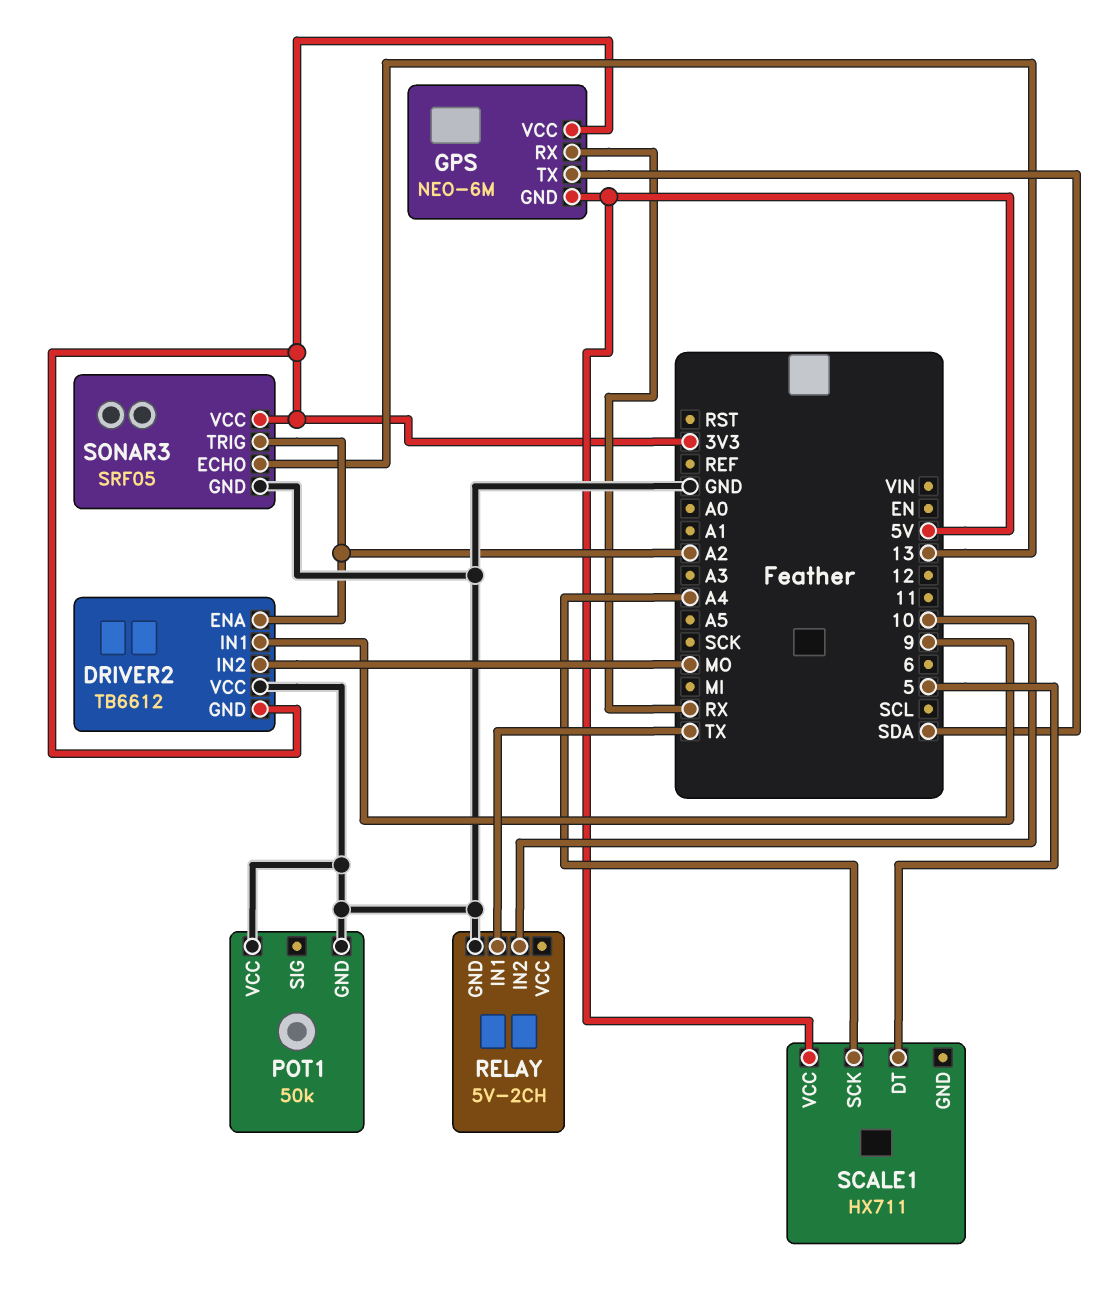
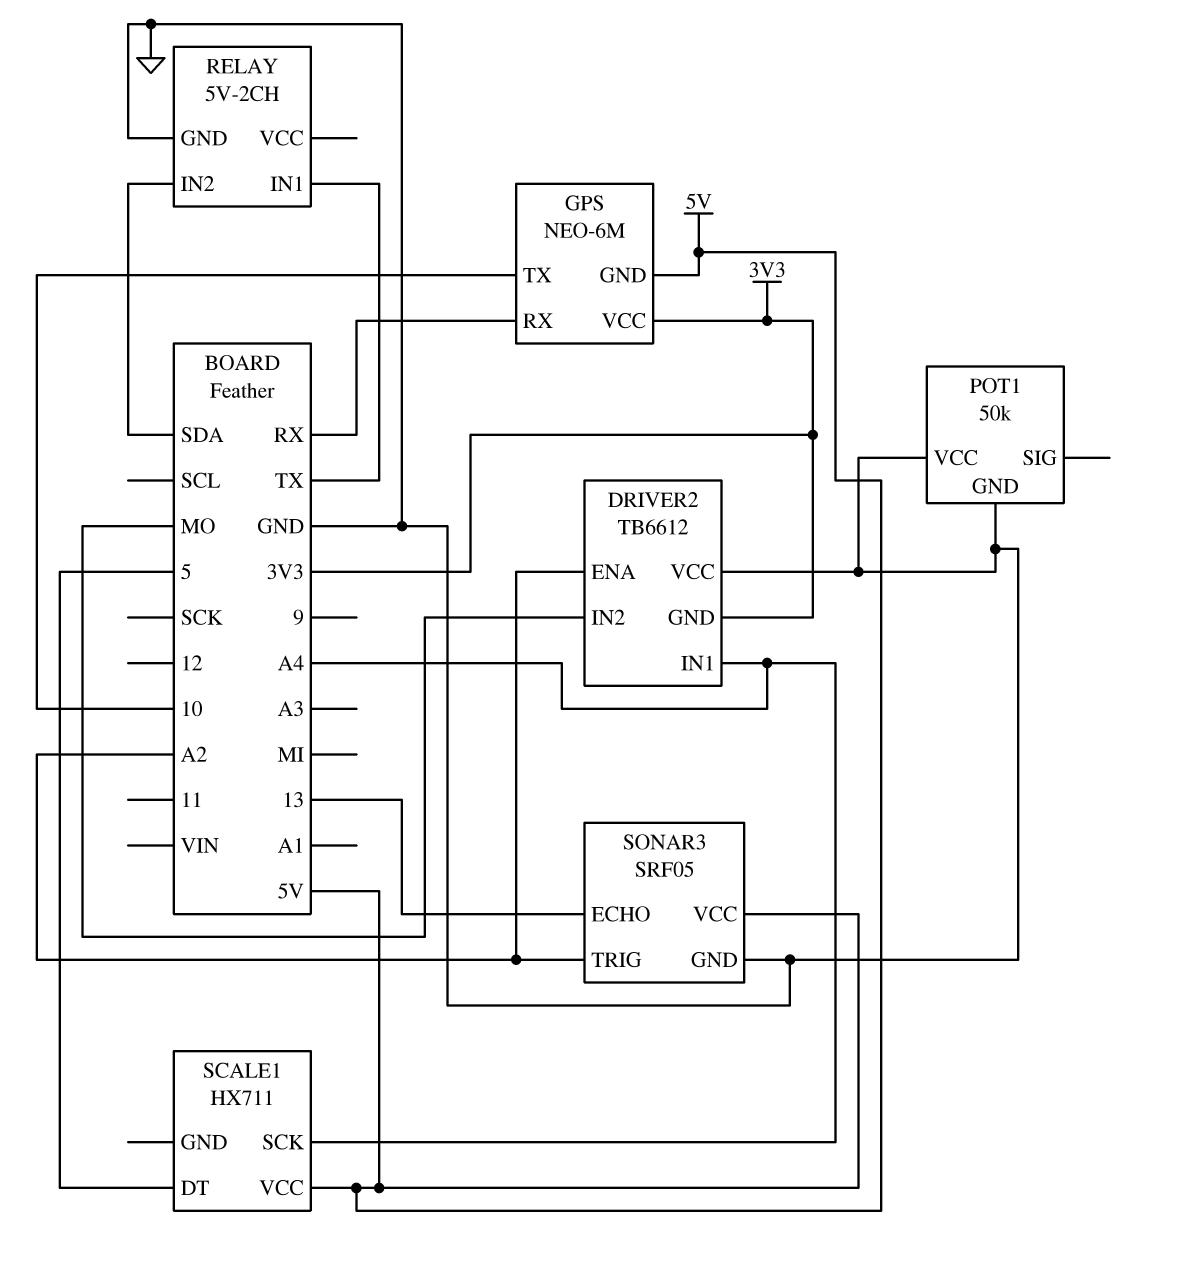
DRIVER2 pin IN1: 9 -> A4
GPS pin TX: SDA -> 10
RELAY pin IN2: 10 -> SDA
SONAR3 pin VCC: 3V3 -> 5V

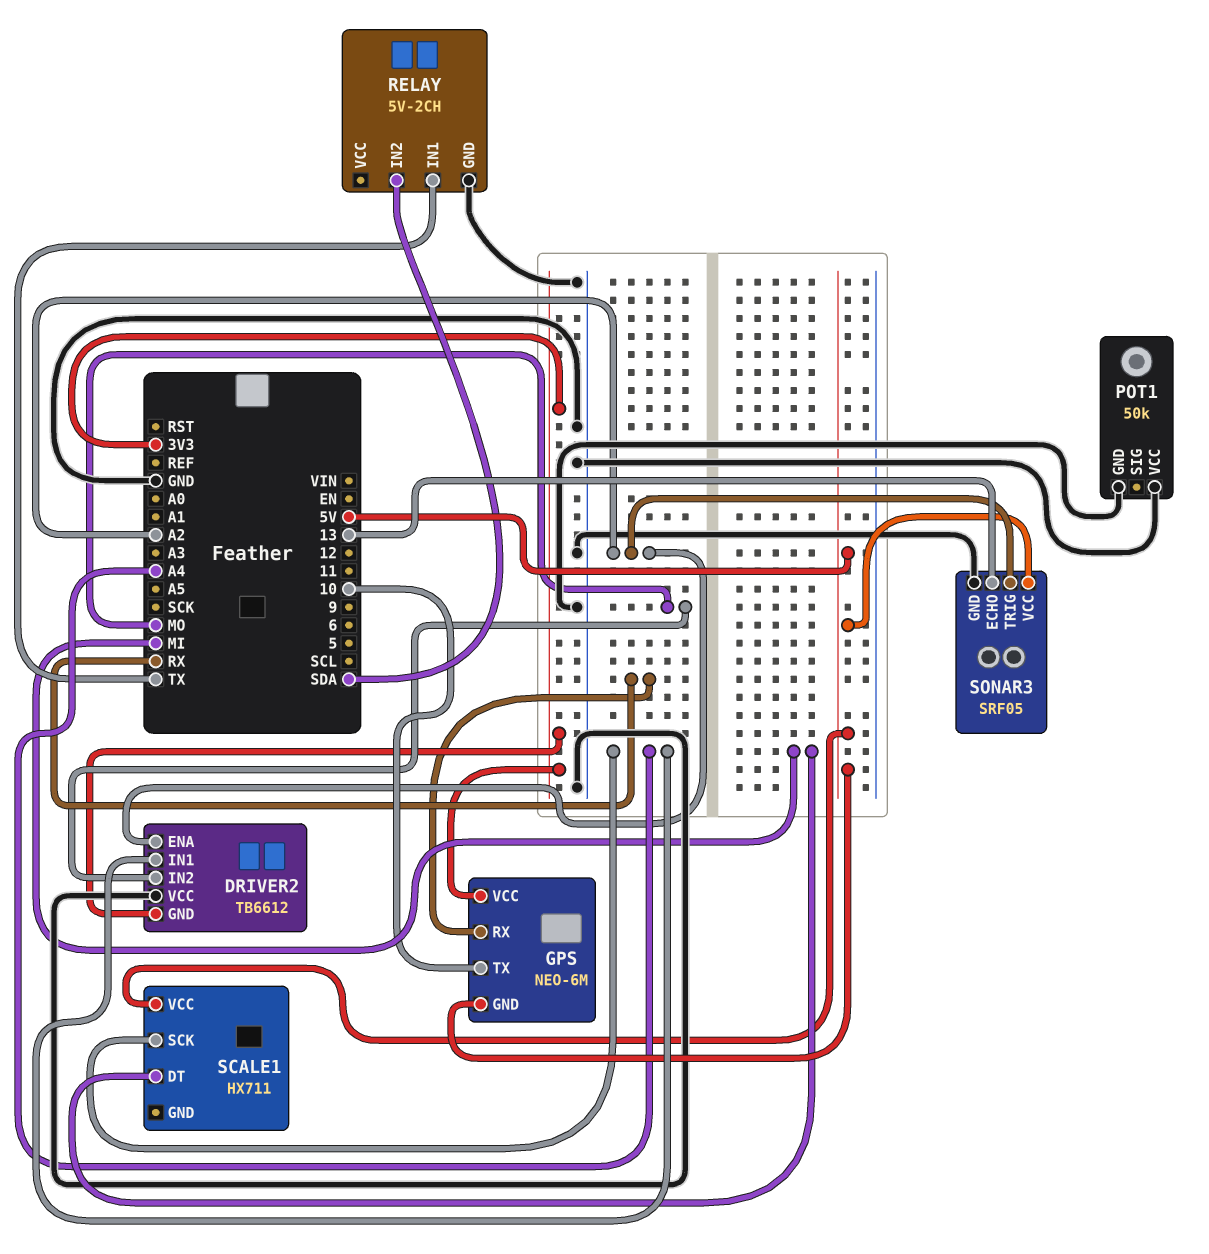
SCALE1 pin DT: 5 -> MI

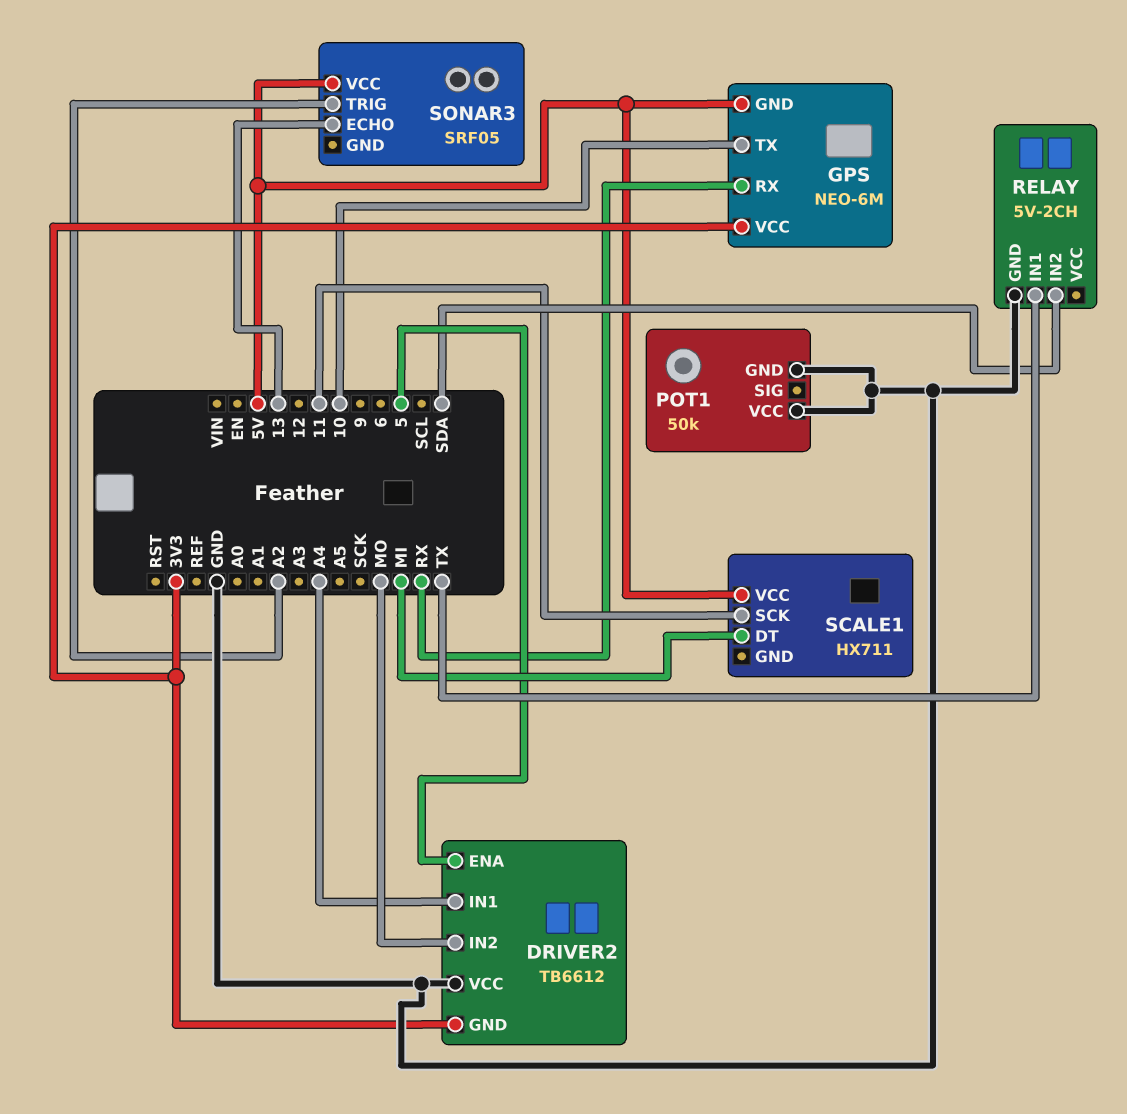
DRIVER2 pin ENA: A2 -> 5
SCALE1 pin SCK: A4 -> 11
SONAR3 pin GND: GND -> none

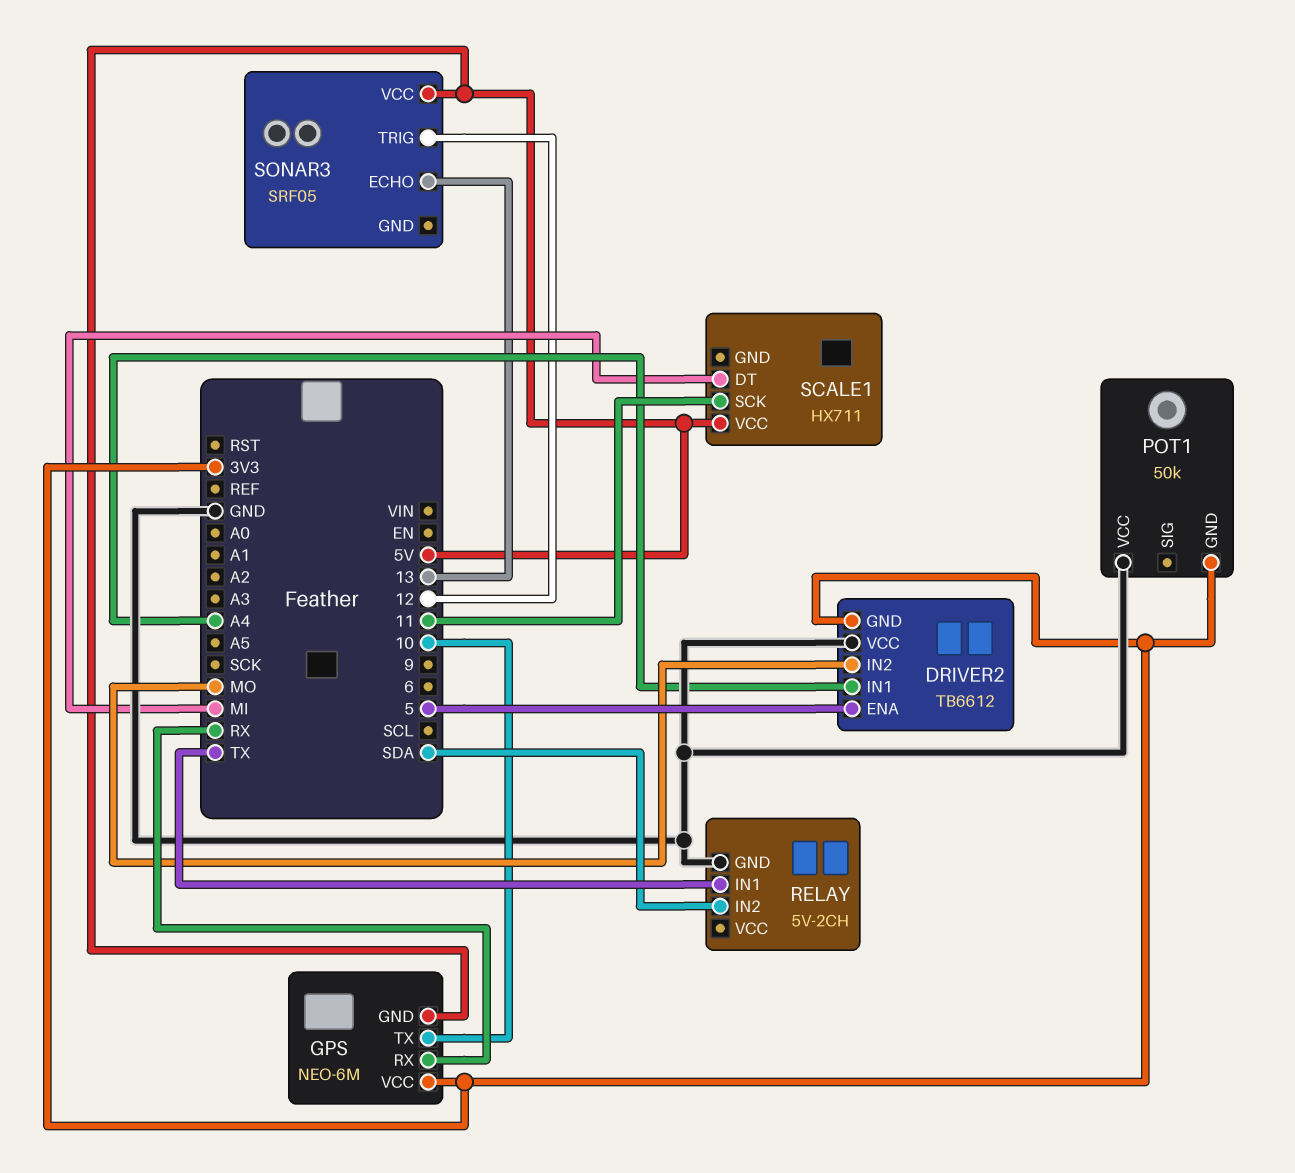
POT1 pin GND: GND -> 3V3
SONAR3 pin TRIG: A2 -> 12

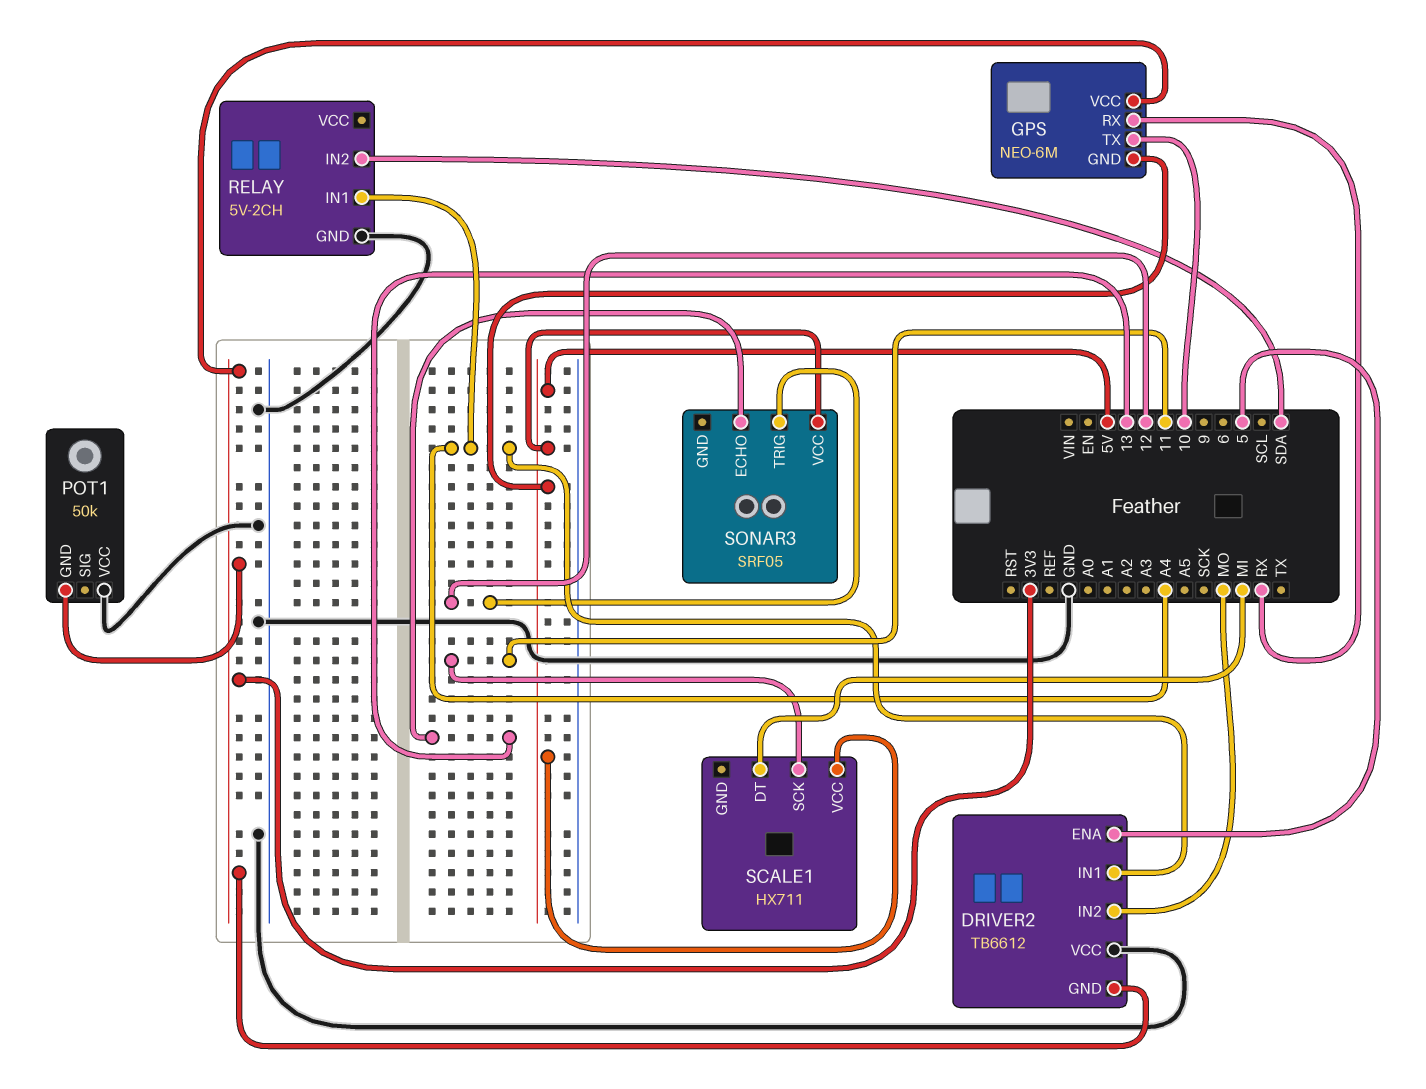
RELAY pin IN1: TX -> A4

